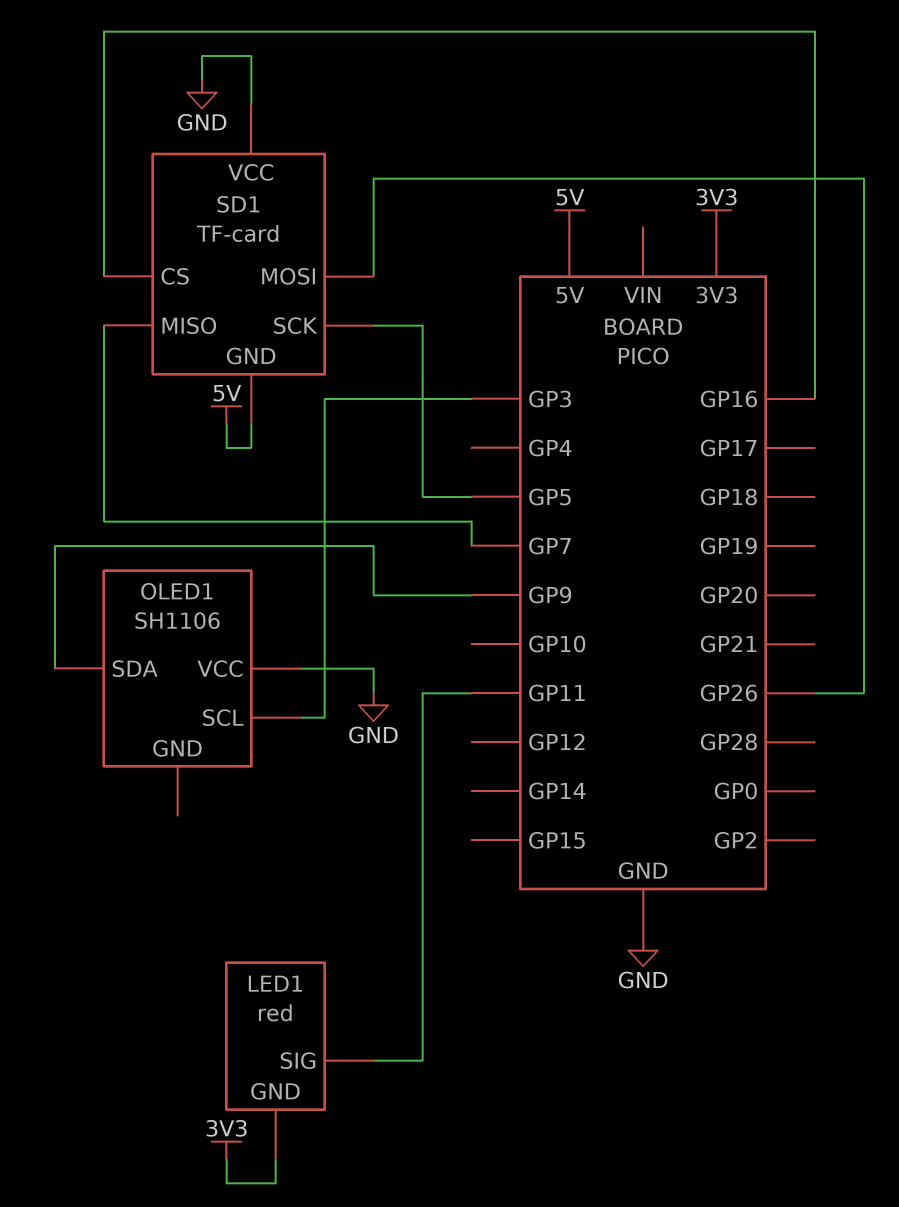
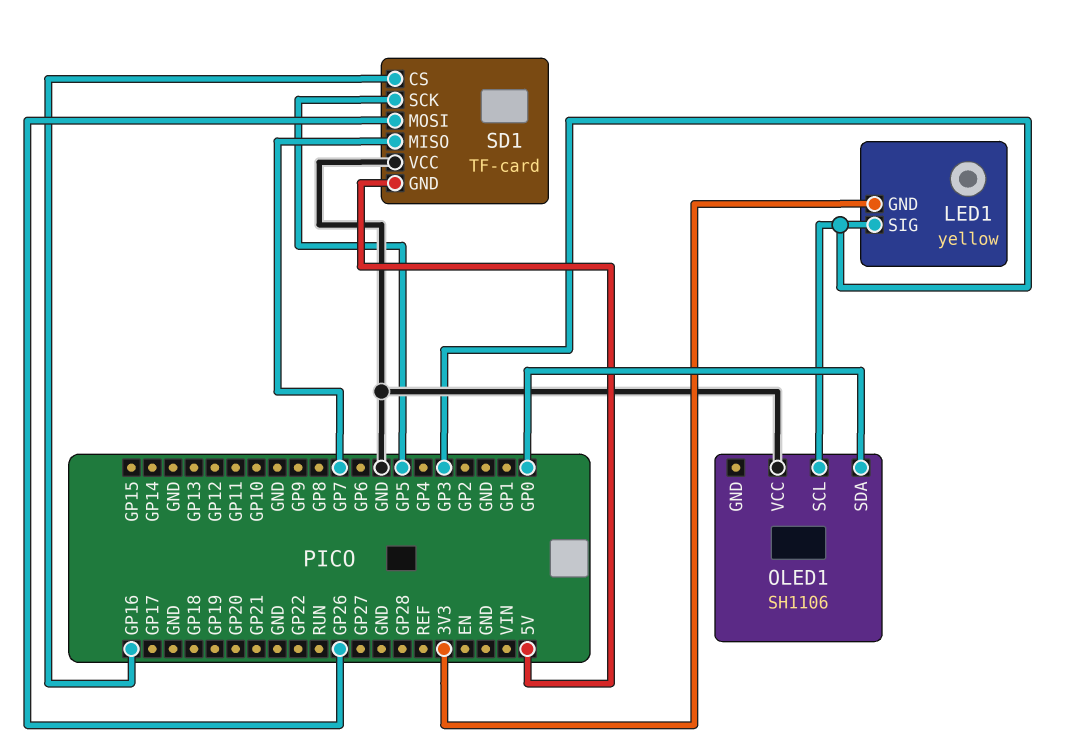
LED1: red -> yellow
LED1 pin SIG: GP11 -> GP3
OLED1 pin SDA: GP9 -> GP0

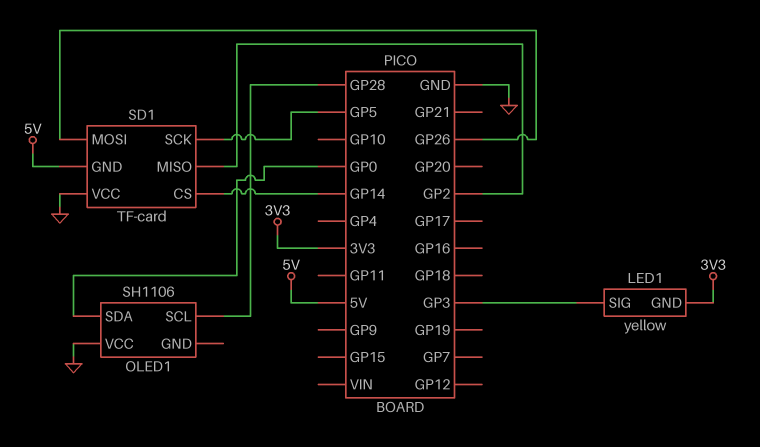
OLED1 pin SCL: GP3 -> GP28
SD1 pin CS: GP16 -> GP14
SD1 pin MISO: GP7 -> GP2

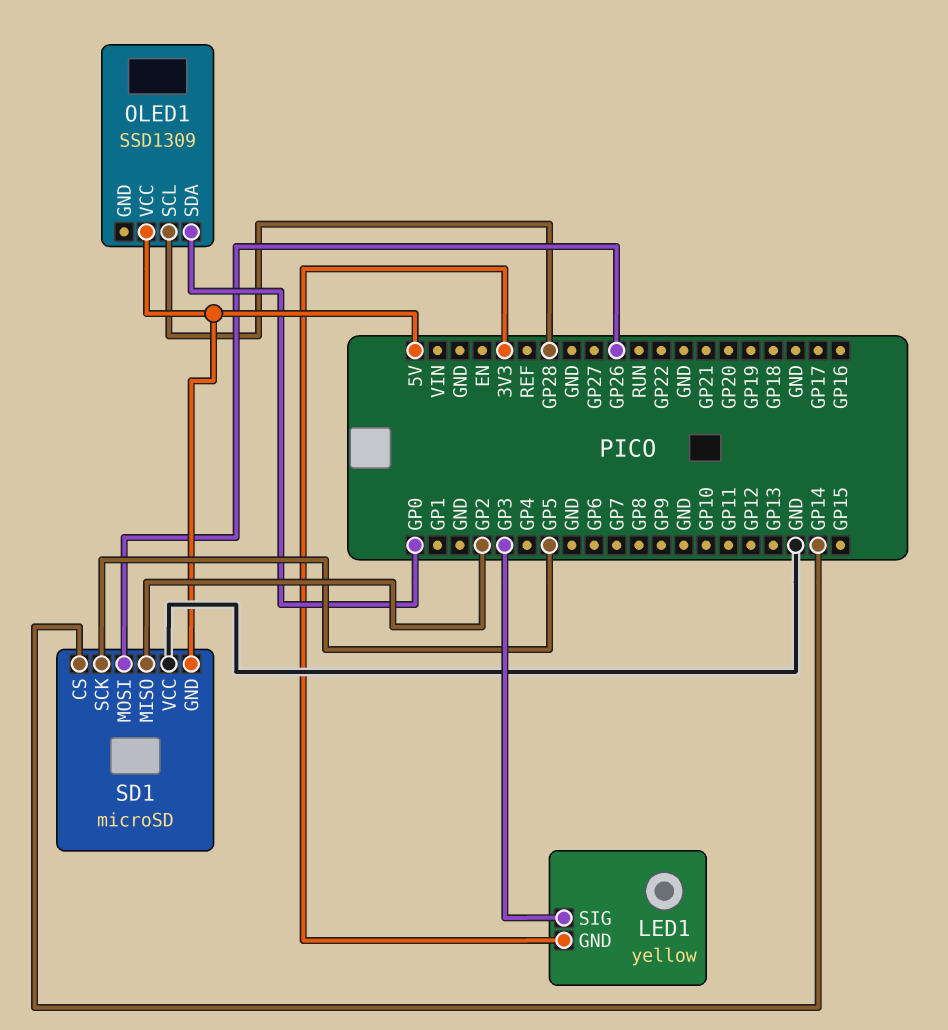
OLED1: SH1106 -> SSD1309
OLED1 pin VCC: GND -> 5V
SD1: TF-card -> microSD

